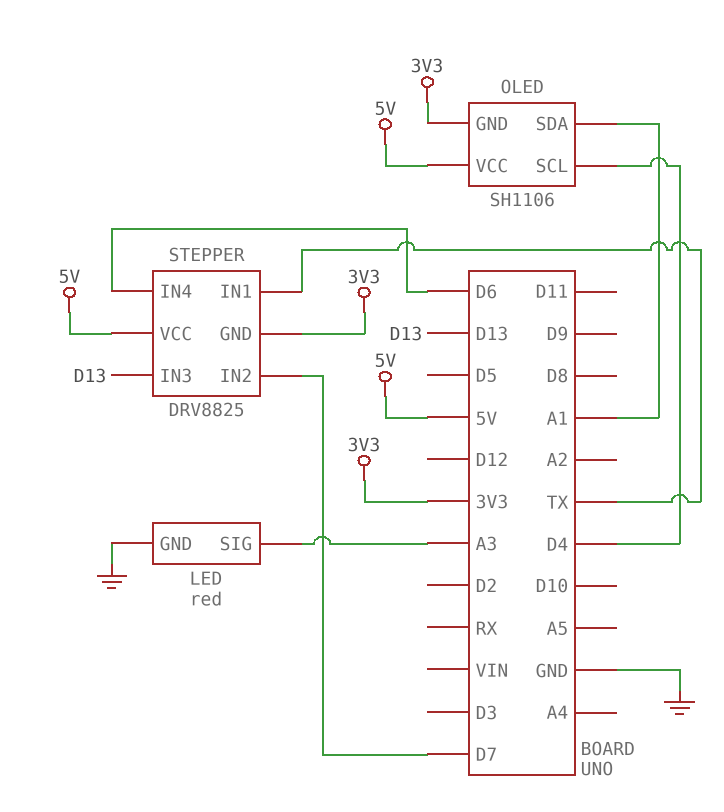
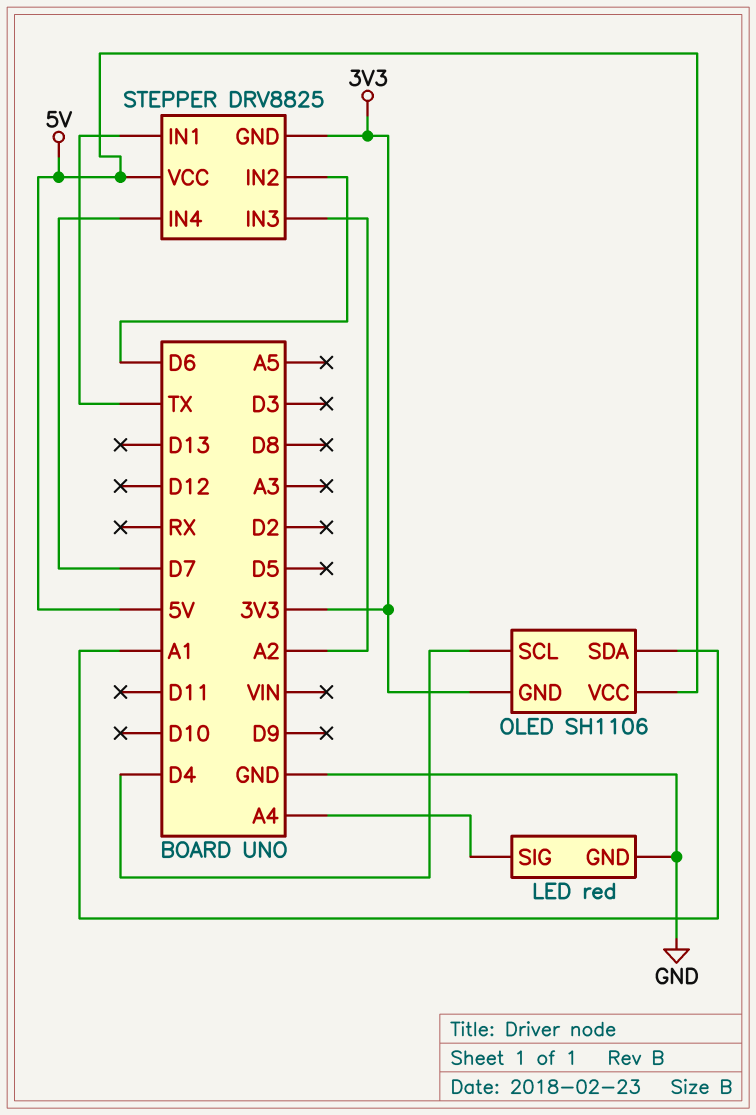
LED pin SIG: A3 -> A4
STEPPER pin IN2: D7 -> D6
STEPPER pin IN3: D13 -> A2
STEPPER pin IN4: D6 -> D7

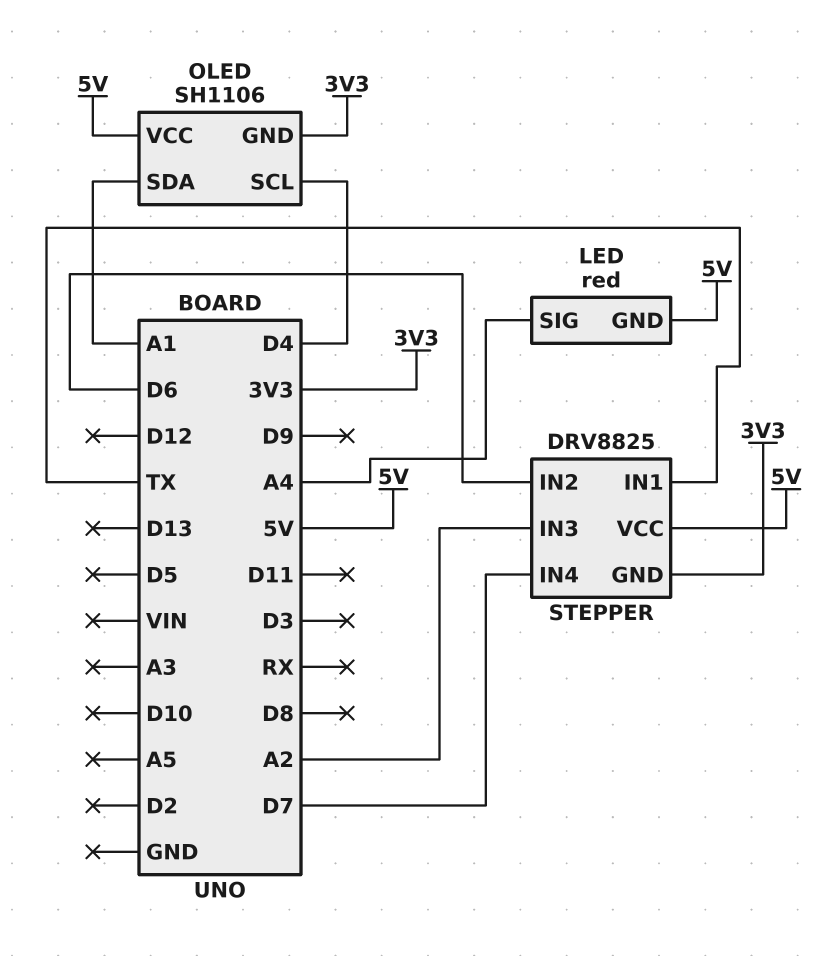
LED pin GND: GND -> 5V

